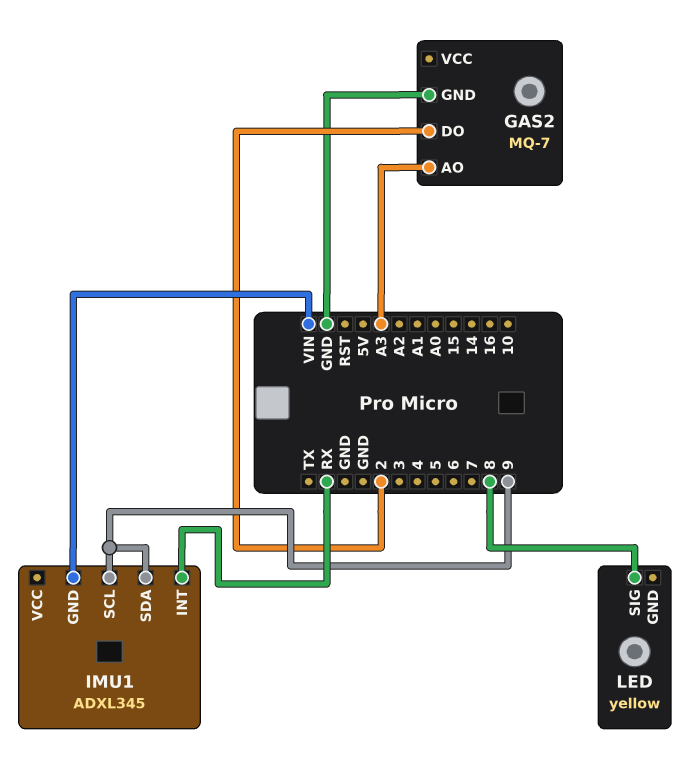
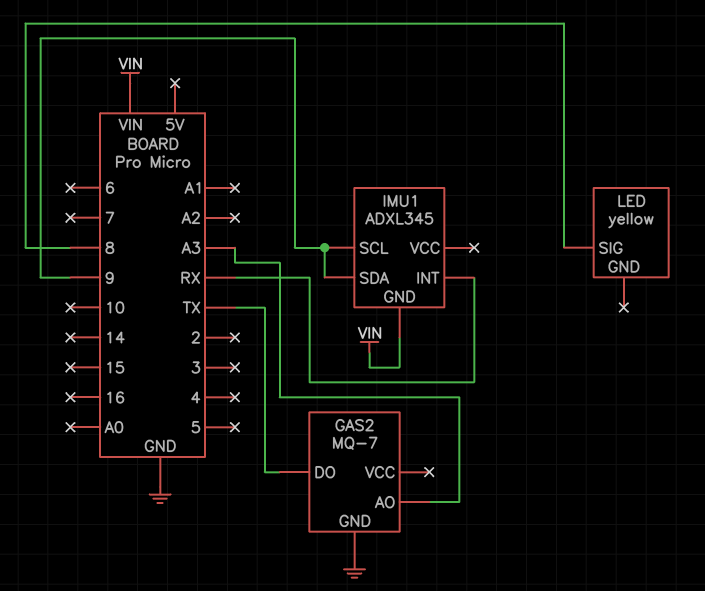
GAS2 pin DO: 2 -> TX

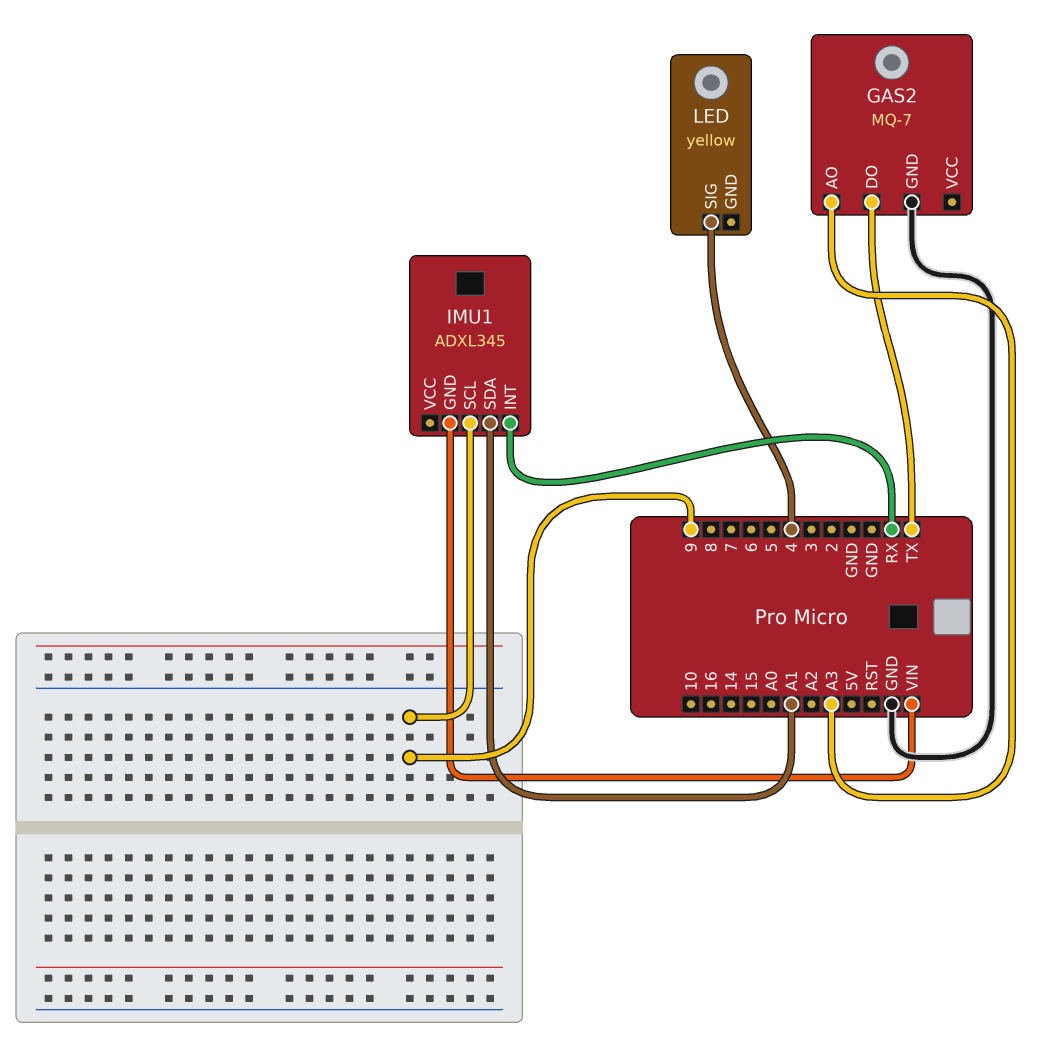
IMU1 pin SDA: 9 -> A1
LED pin SIG: 8 -> 4

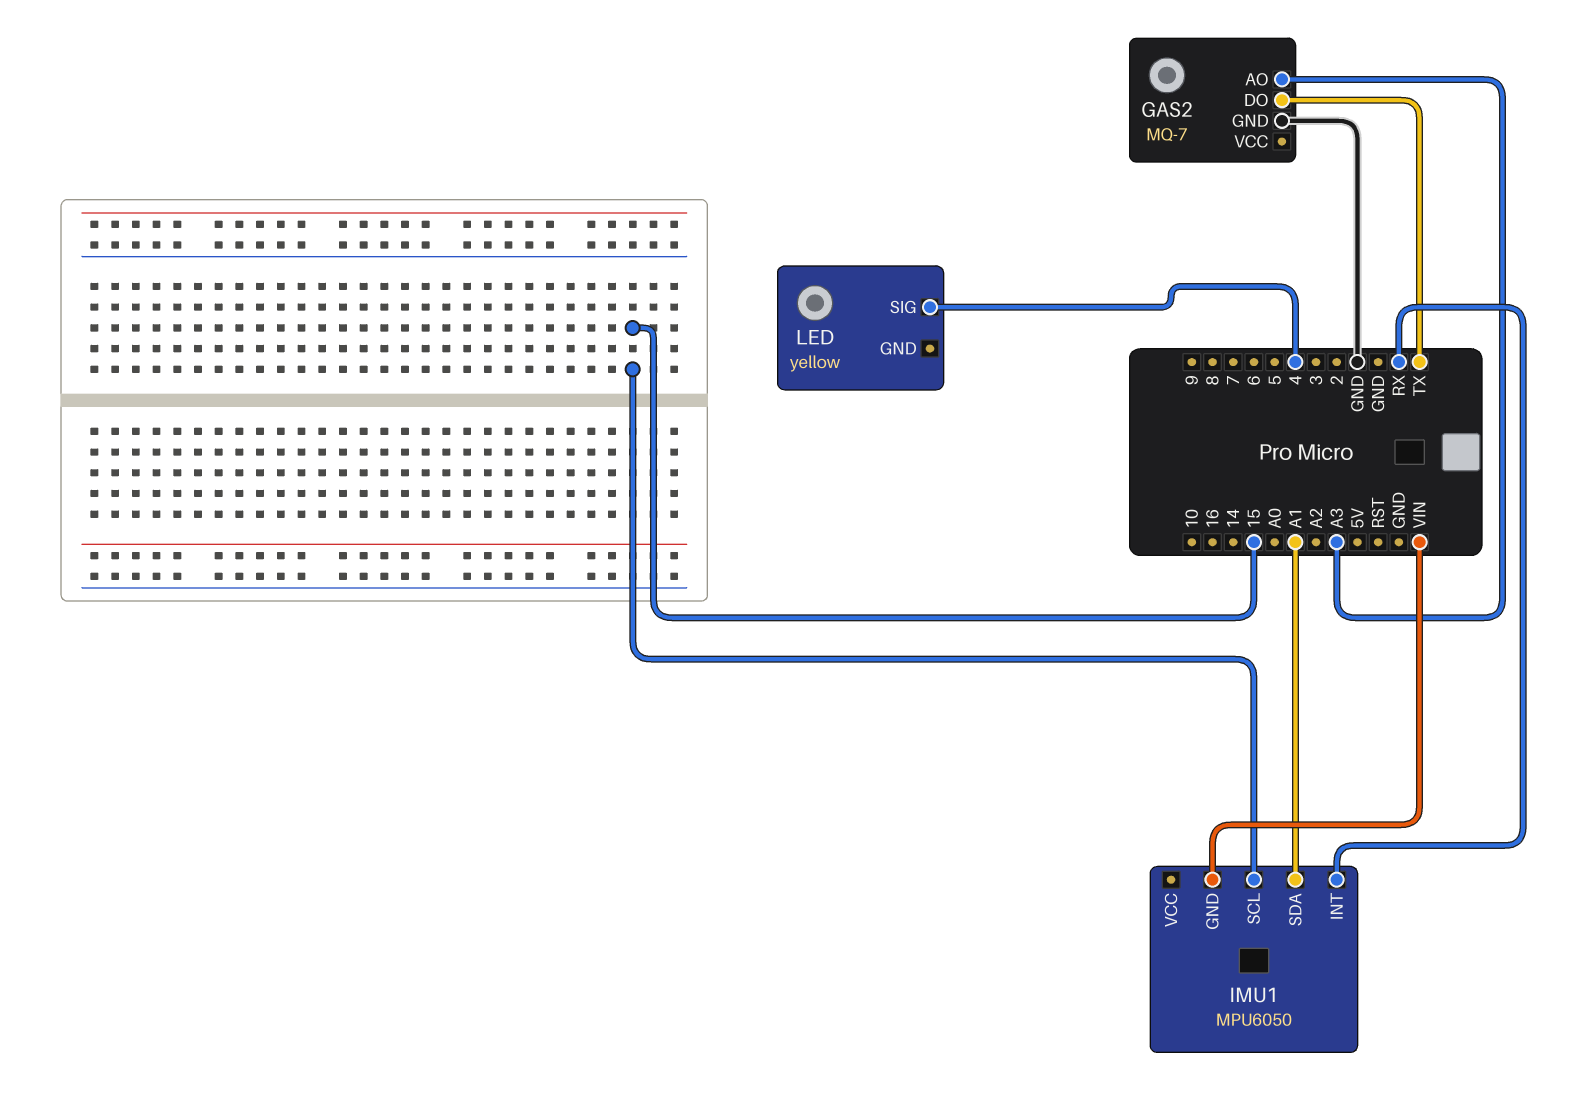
IMU1: ADXL345 -> MPU6050
IMU1 pin SCL: 9 -> 15

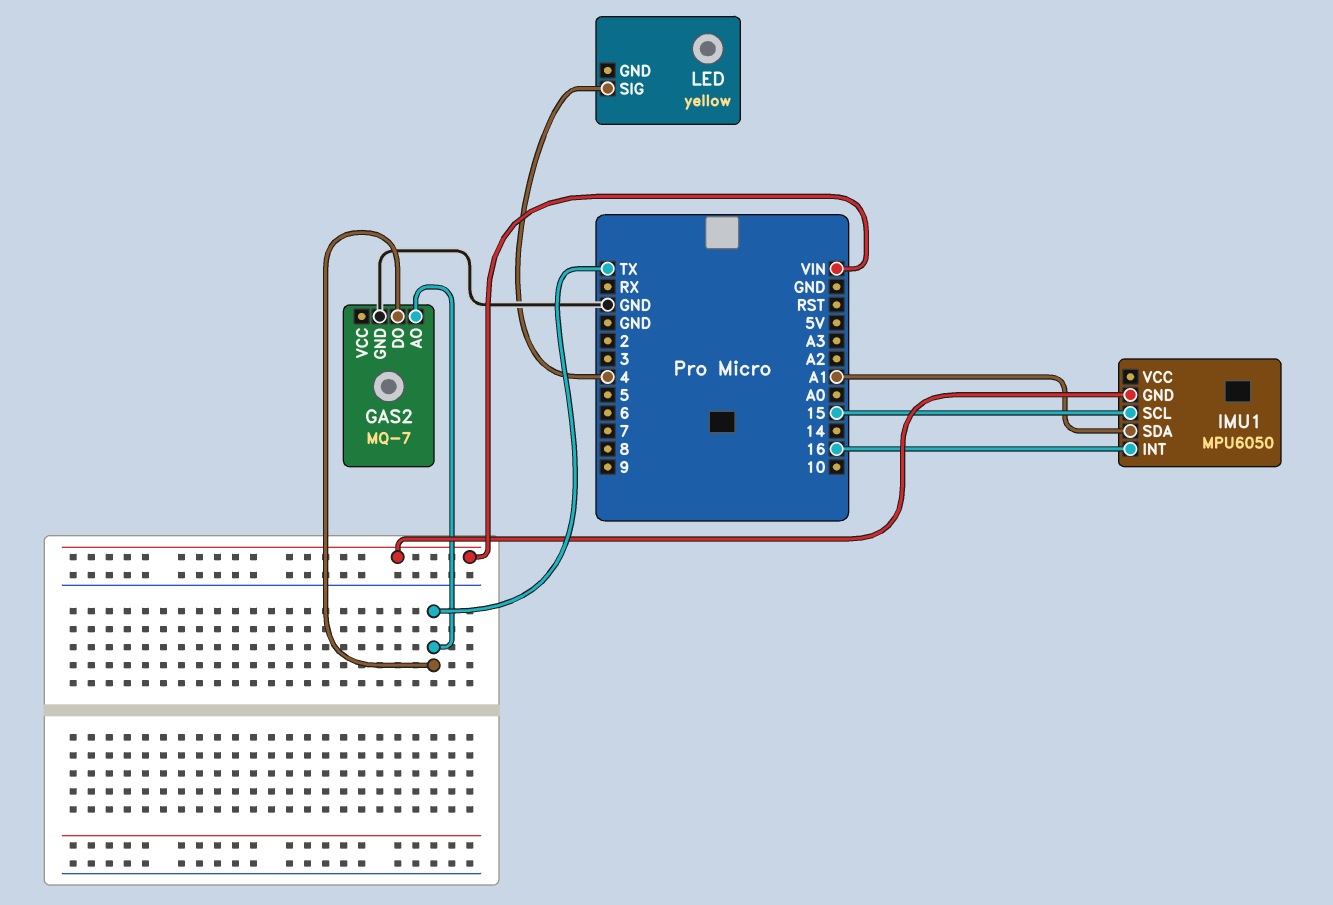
GAS2 pin AO: A3 -> TX
IMU1 pin INT: RX -> 16

